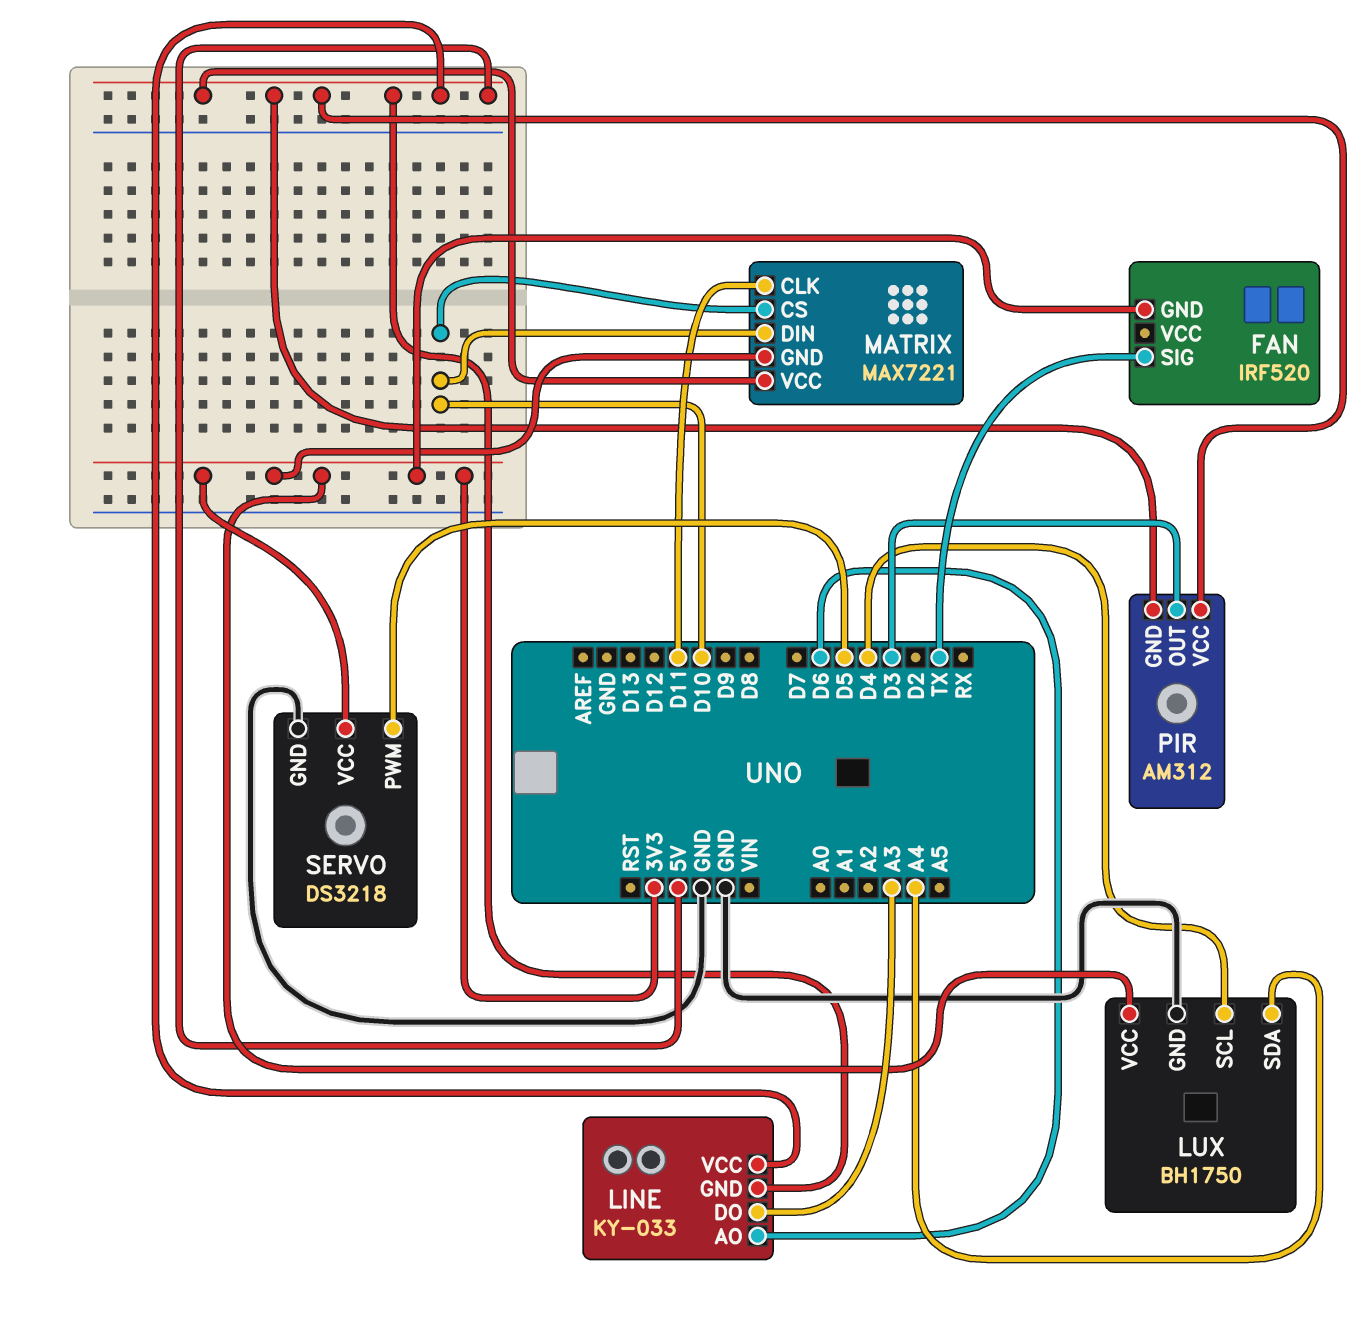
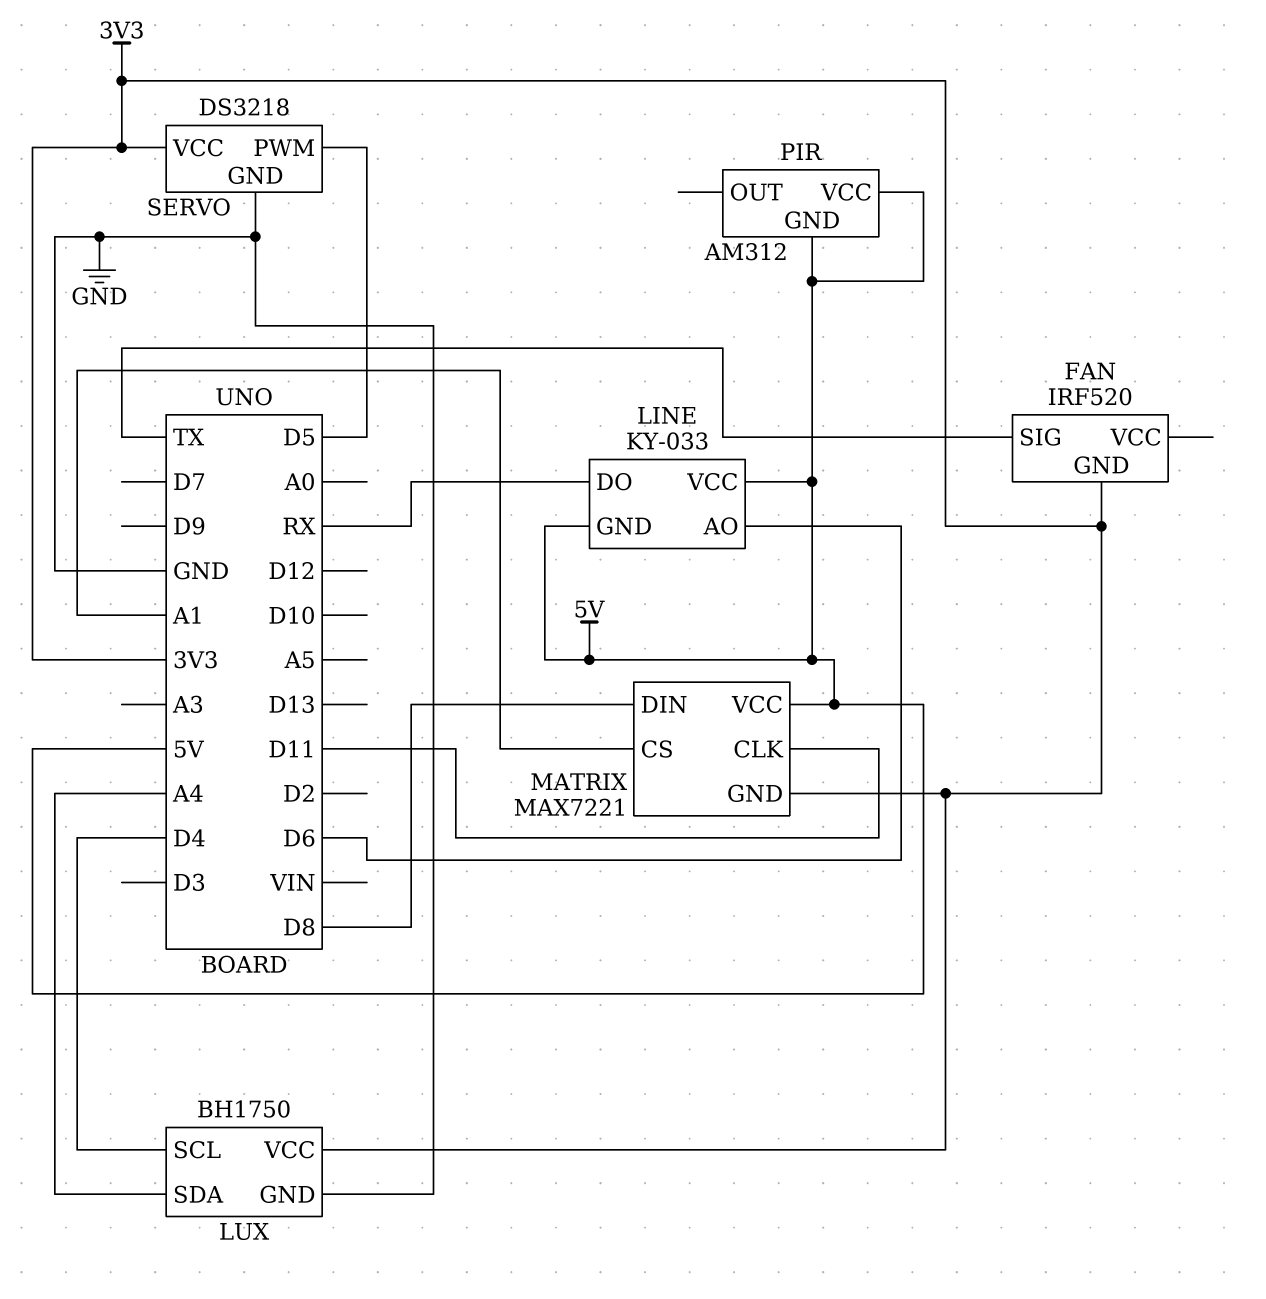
LINE pin DO: A3 -> RX
MATRIX pin CS: D10 -> A1
MATRIX pin DIN: D10 -> D8
PIR pin OUT: D3 -> none

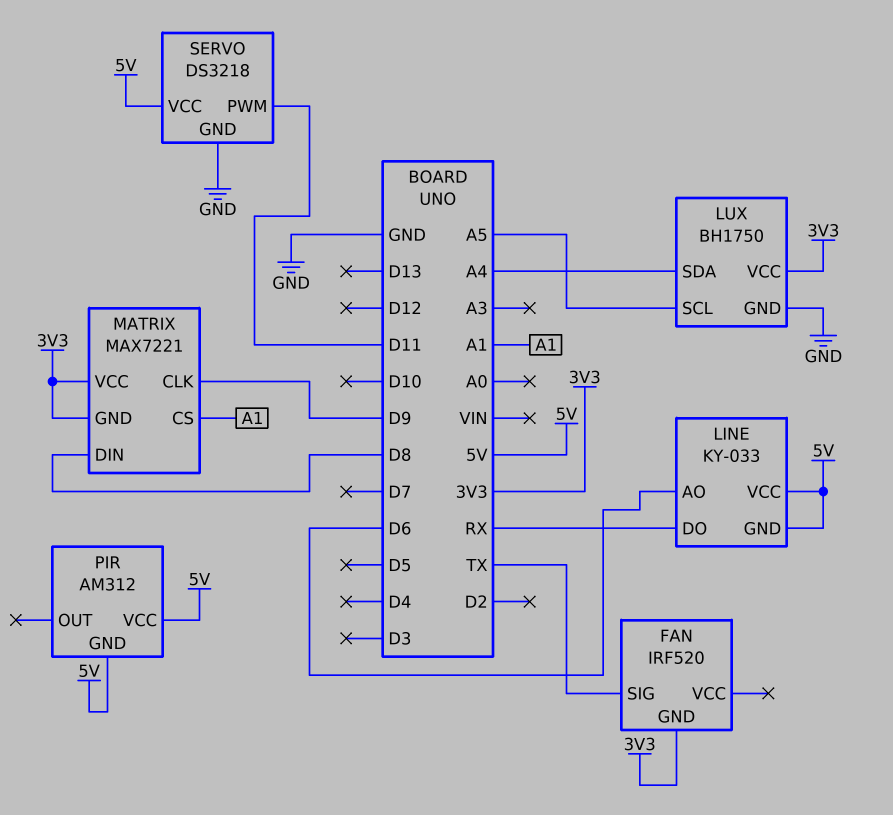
LUX pin SCL: D4 -> A5
MATRIX pin CLK: D11 -> D9
MATRIX pin VCC: 5V -> 3V3
SERVO pin PWM: D5 -> D11
SERVO pin VCC: 3V3 -> 5V

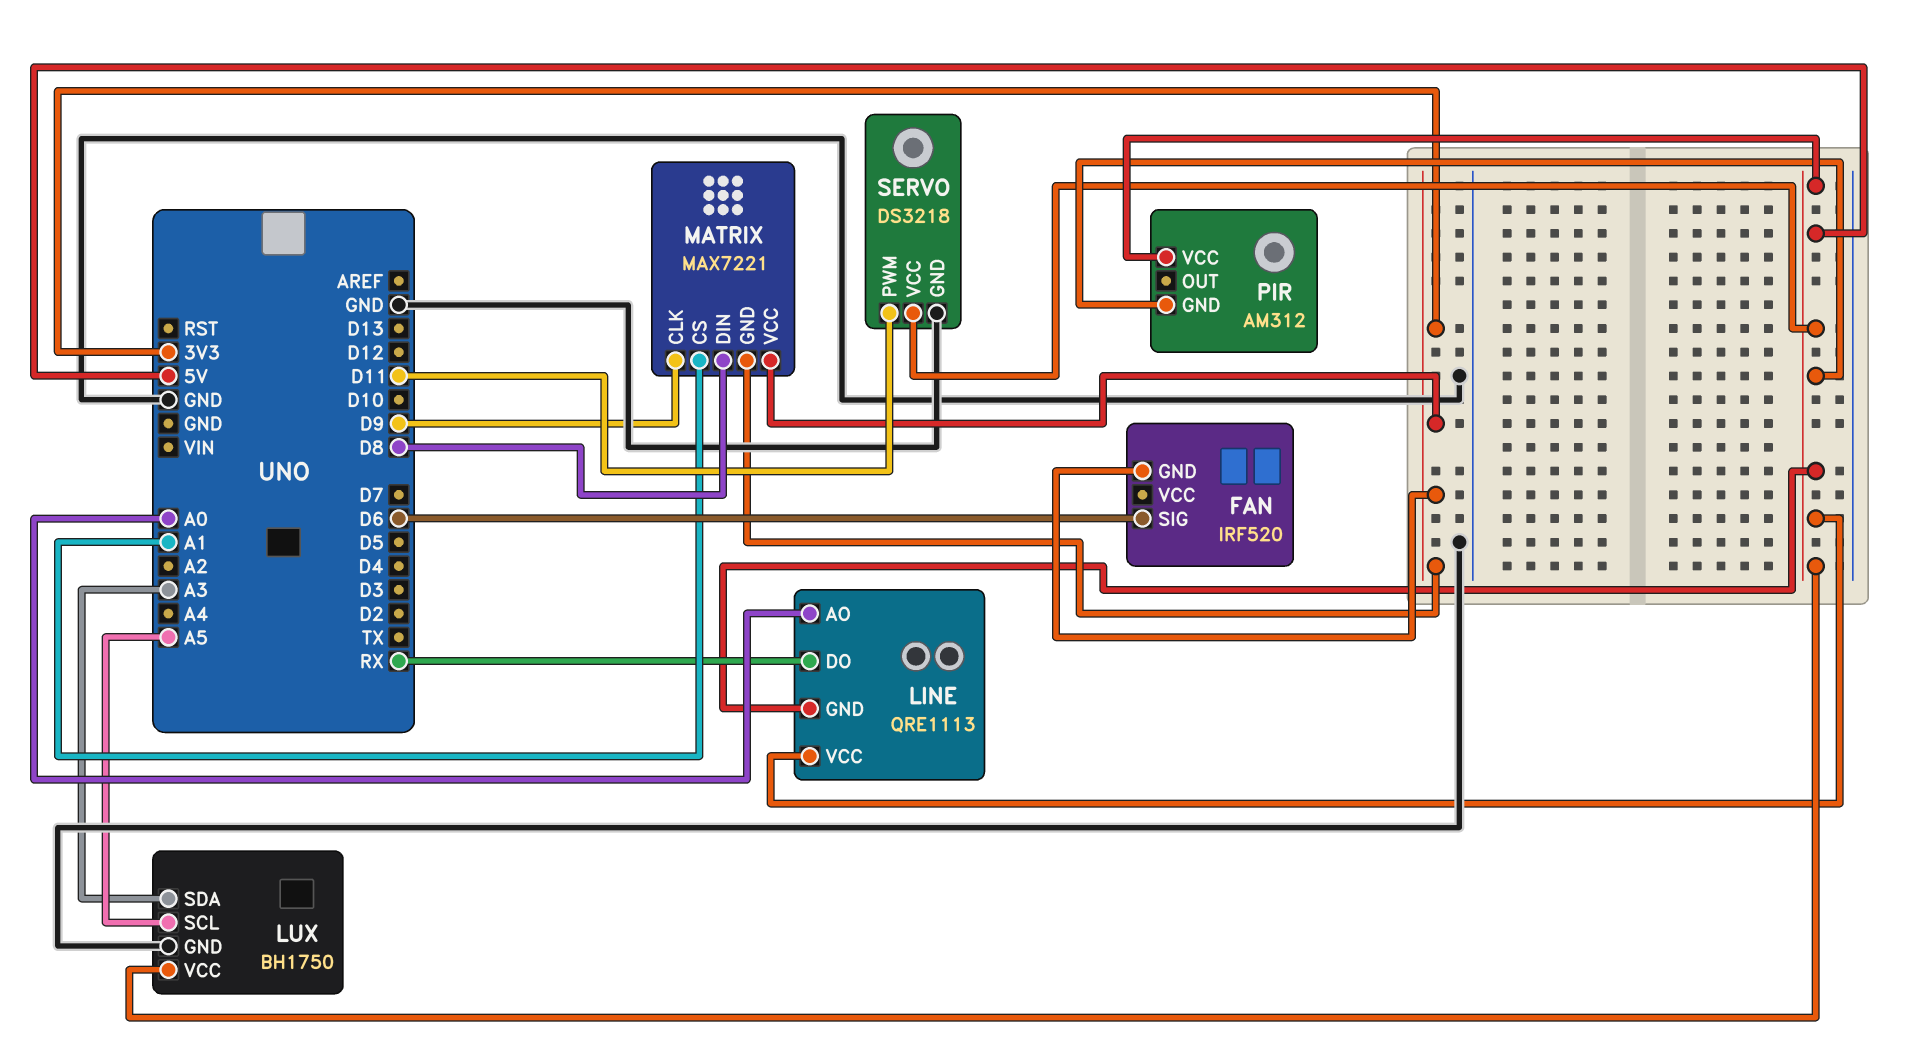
FAN pin SIG: TX -> D6
LINE: KY-033 -> QRE1113
LINE pin AO: D6 -> A0
LUX pin SDA: A4 -> A3
LUX pin VCC: 3V3 -> 5V

